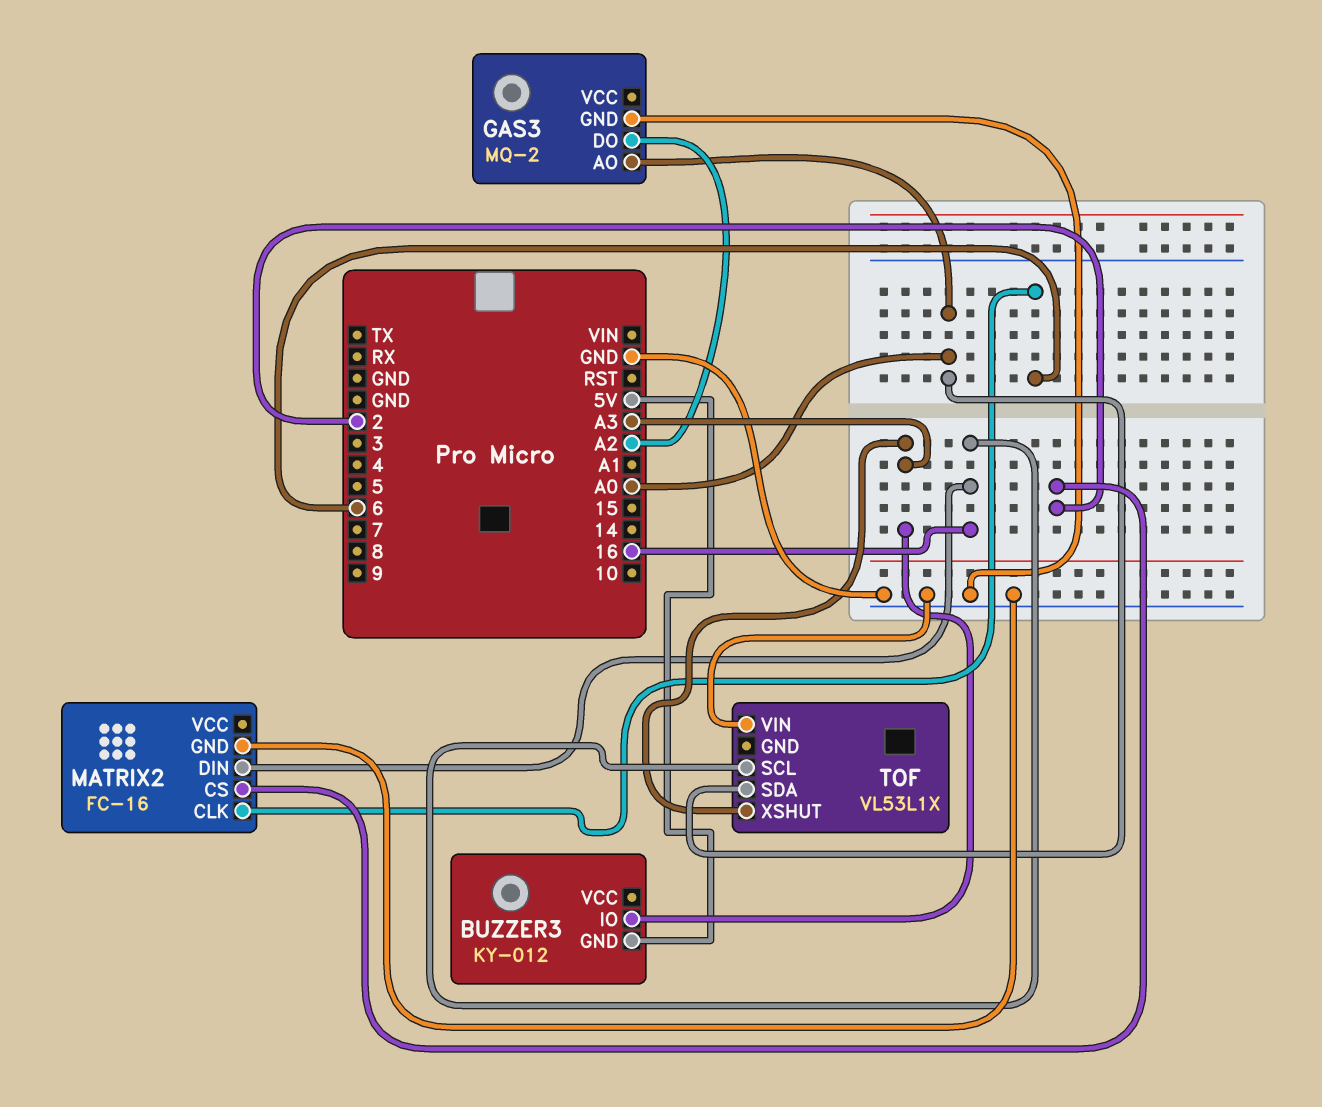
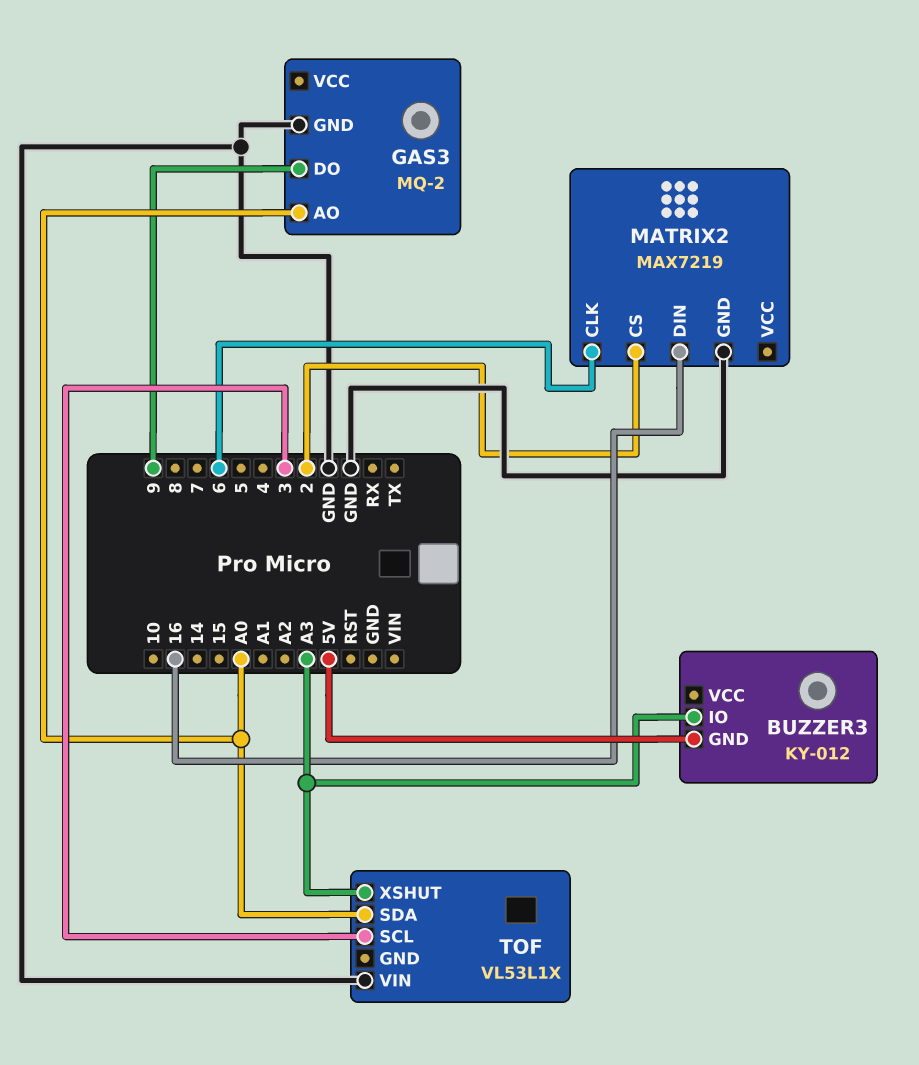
GAS3 pin DO: A2 -> 9
MATRIX2: FC-16 -> MAX7219
TOF pin SCL: 16 -> 3

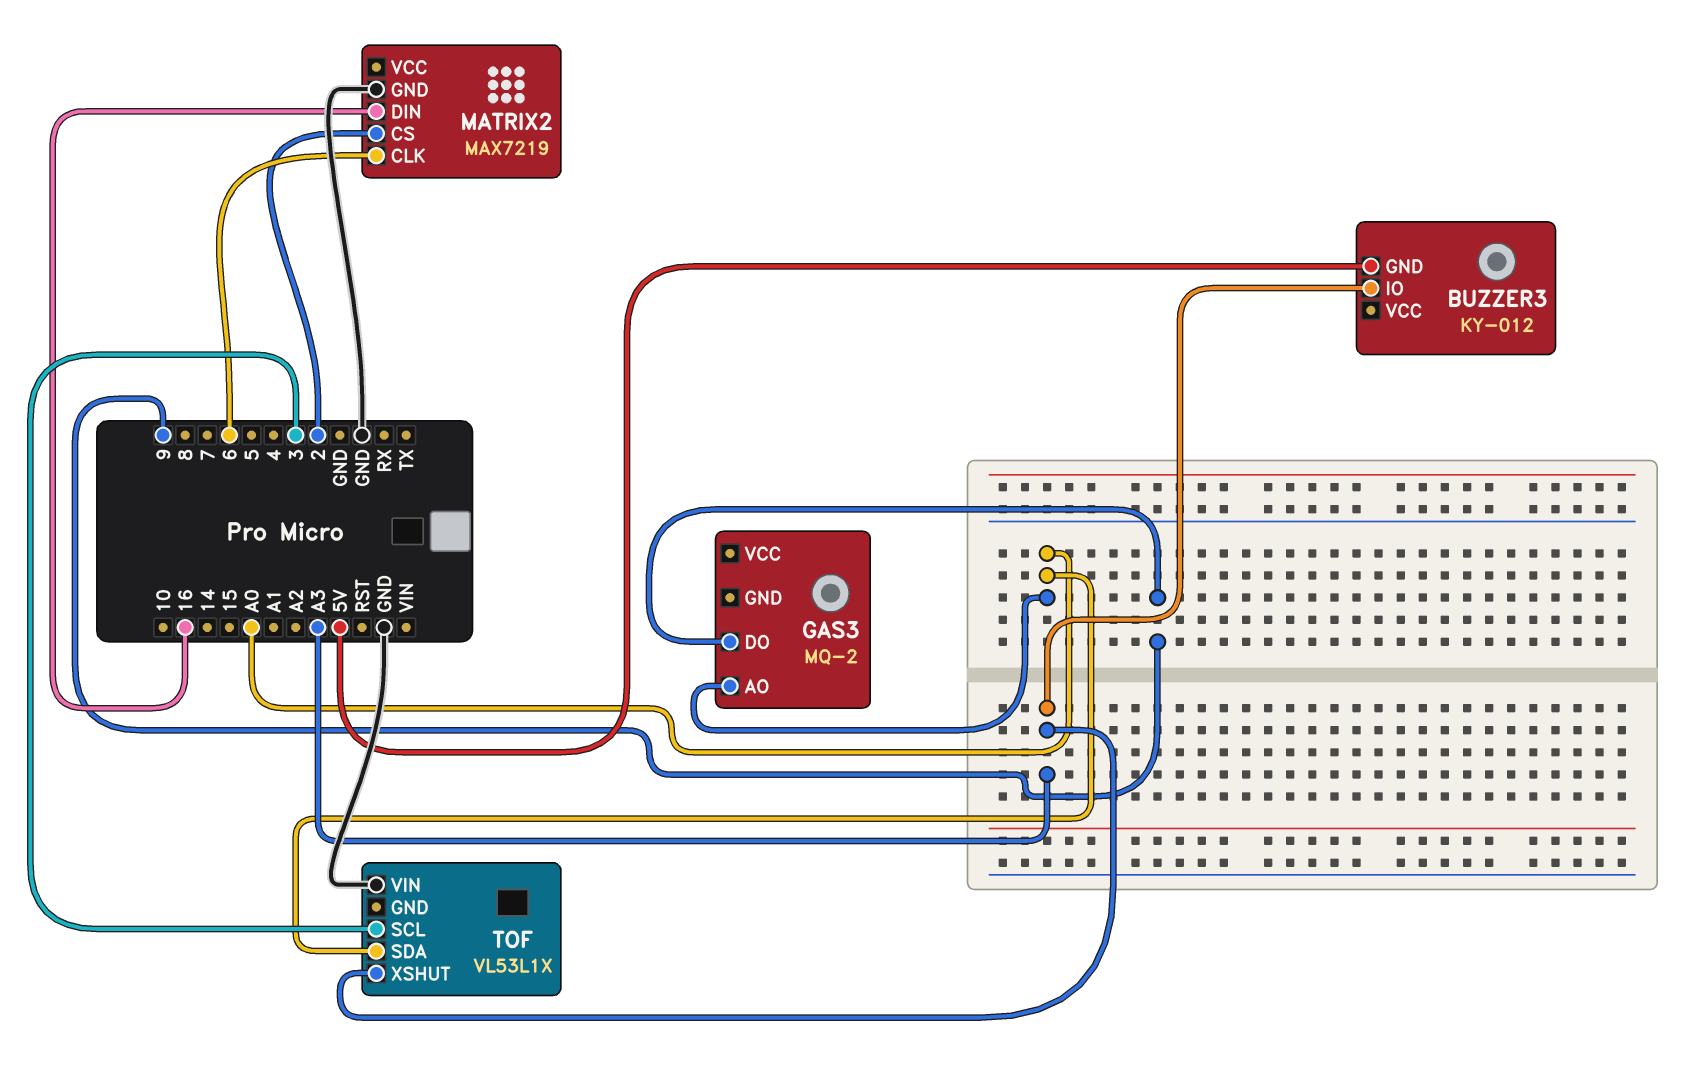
GAS3 pin GND: GND -> none

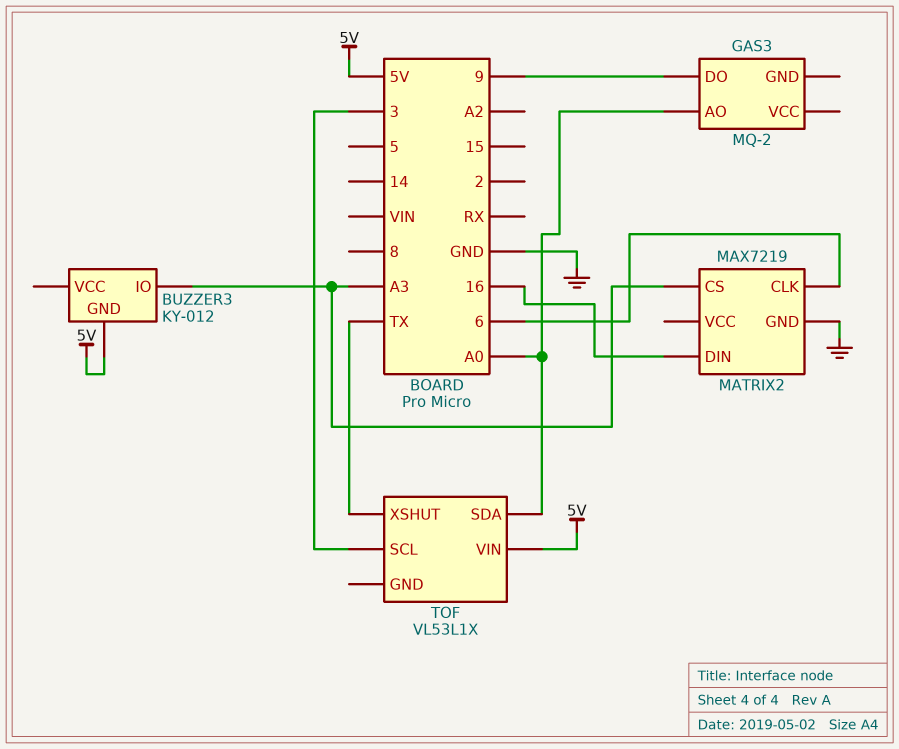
MATRIX2 pin CS: 2 -> A3
TOF pin VIN: GND -> 5V
TOF pin XSHUT: A3 -> TX

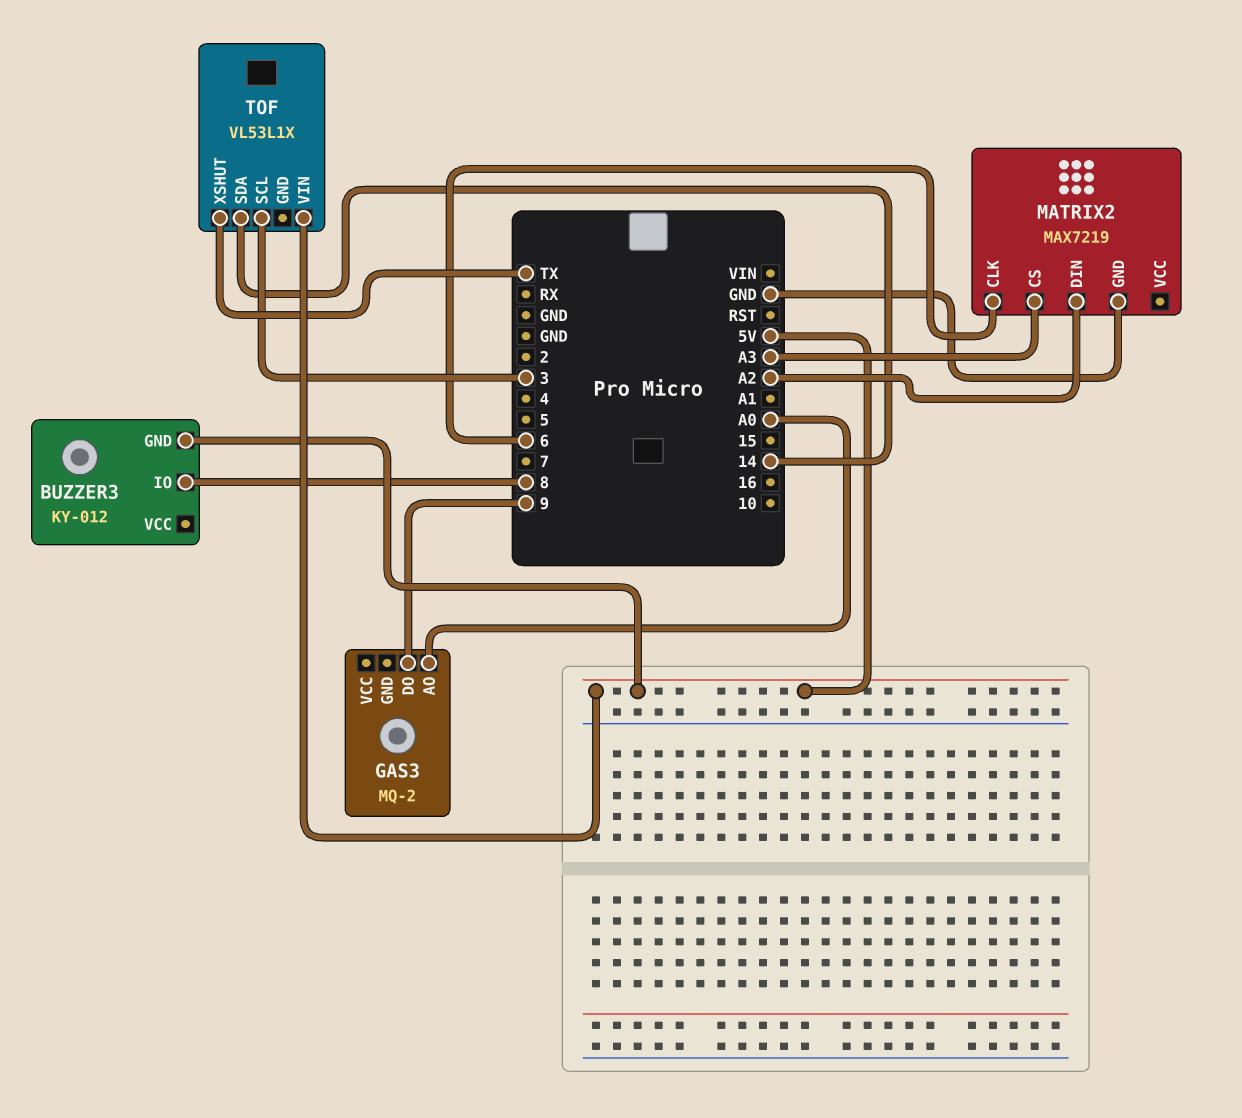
BUZZER3 pin IO: A3 -> 8
MATRIX2 pin DIN: 16 -> A2
TOF pin SDA: A0 -> 14

